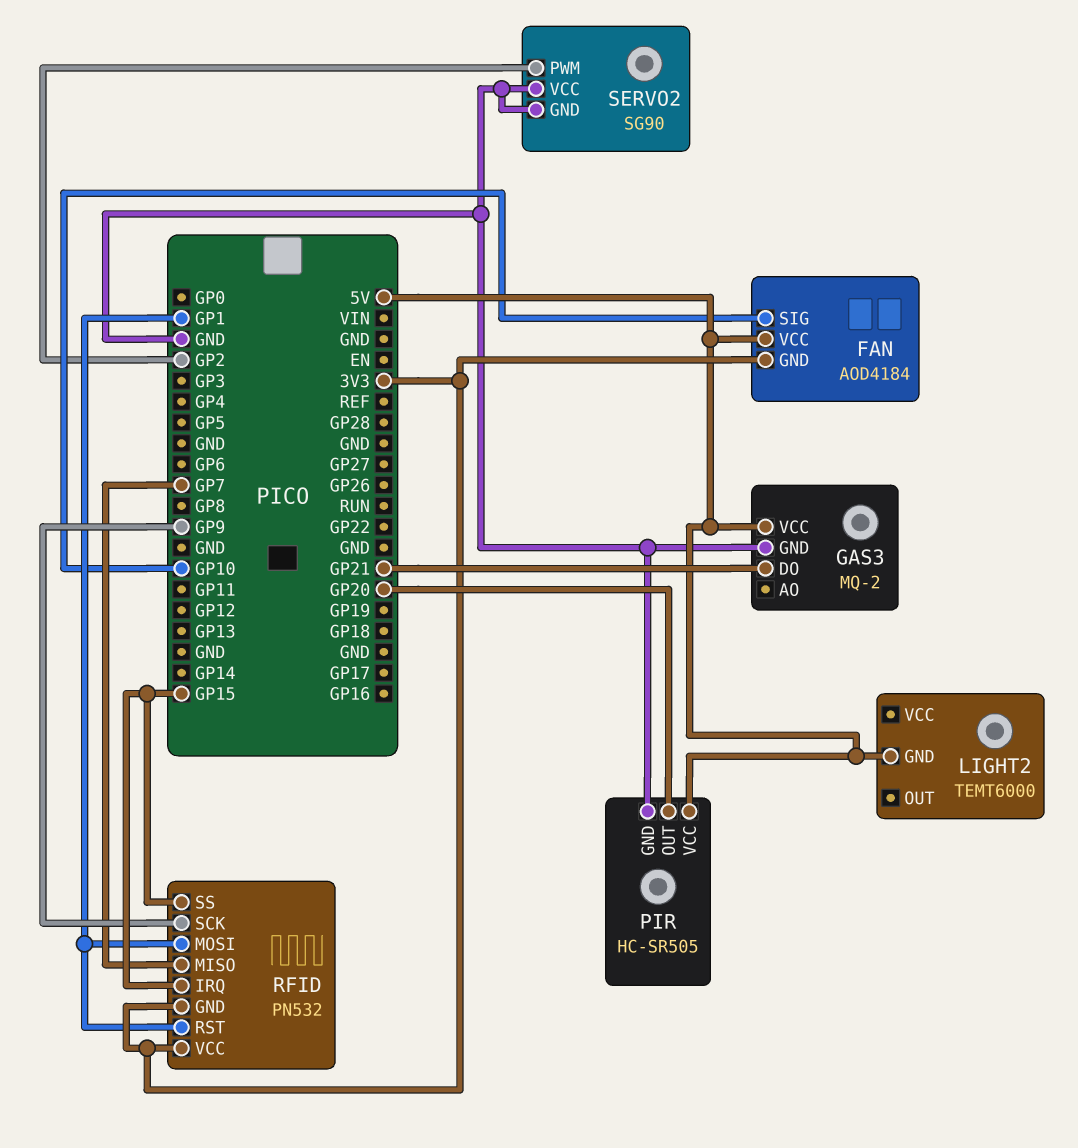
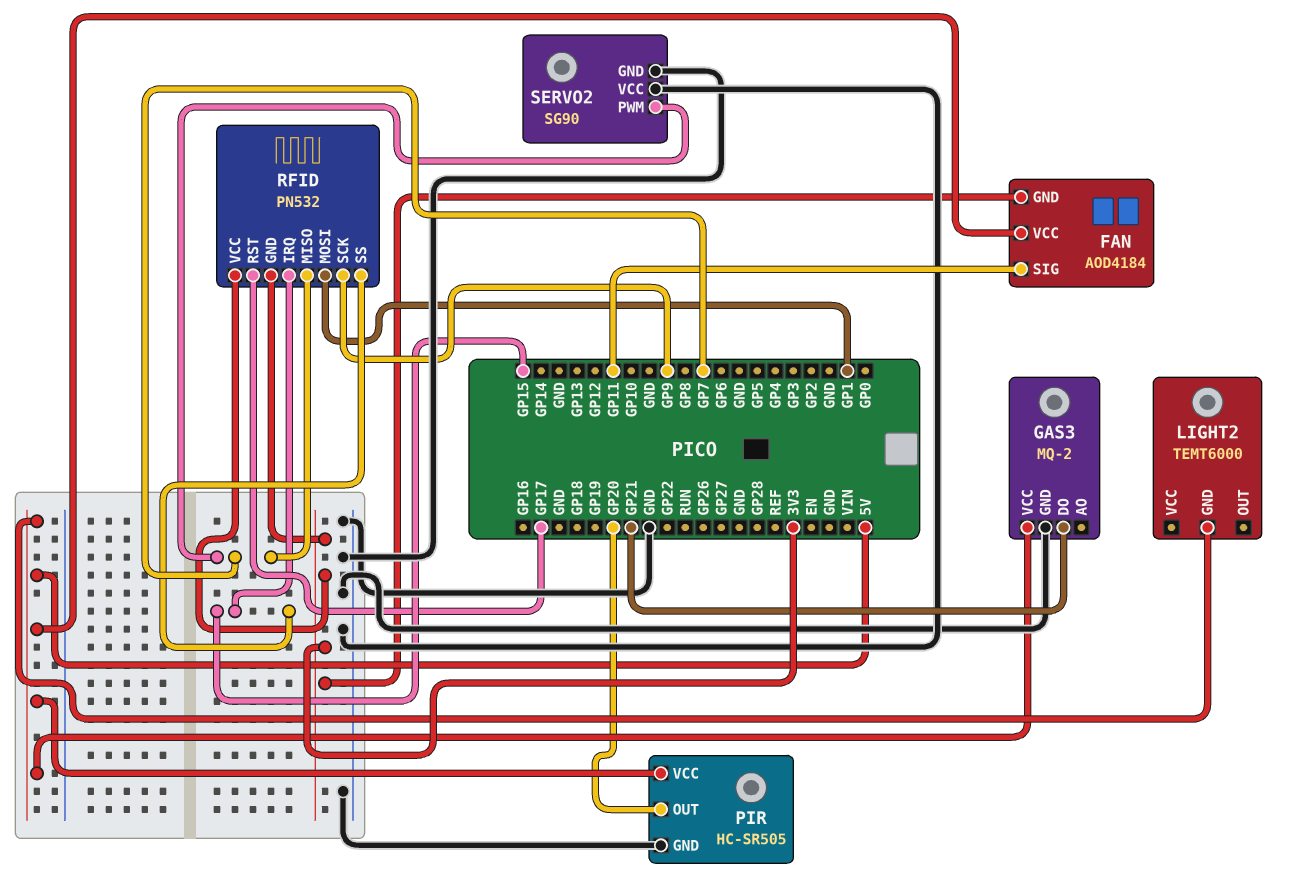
FAN pin SIG: GP10 -> GP11
RFID pin RST: GP1 -> GP17
SERVO2 pin PWM: GP2 -> GP7

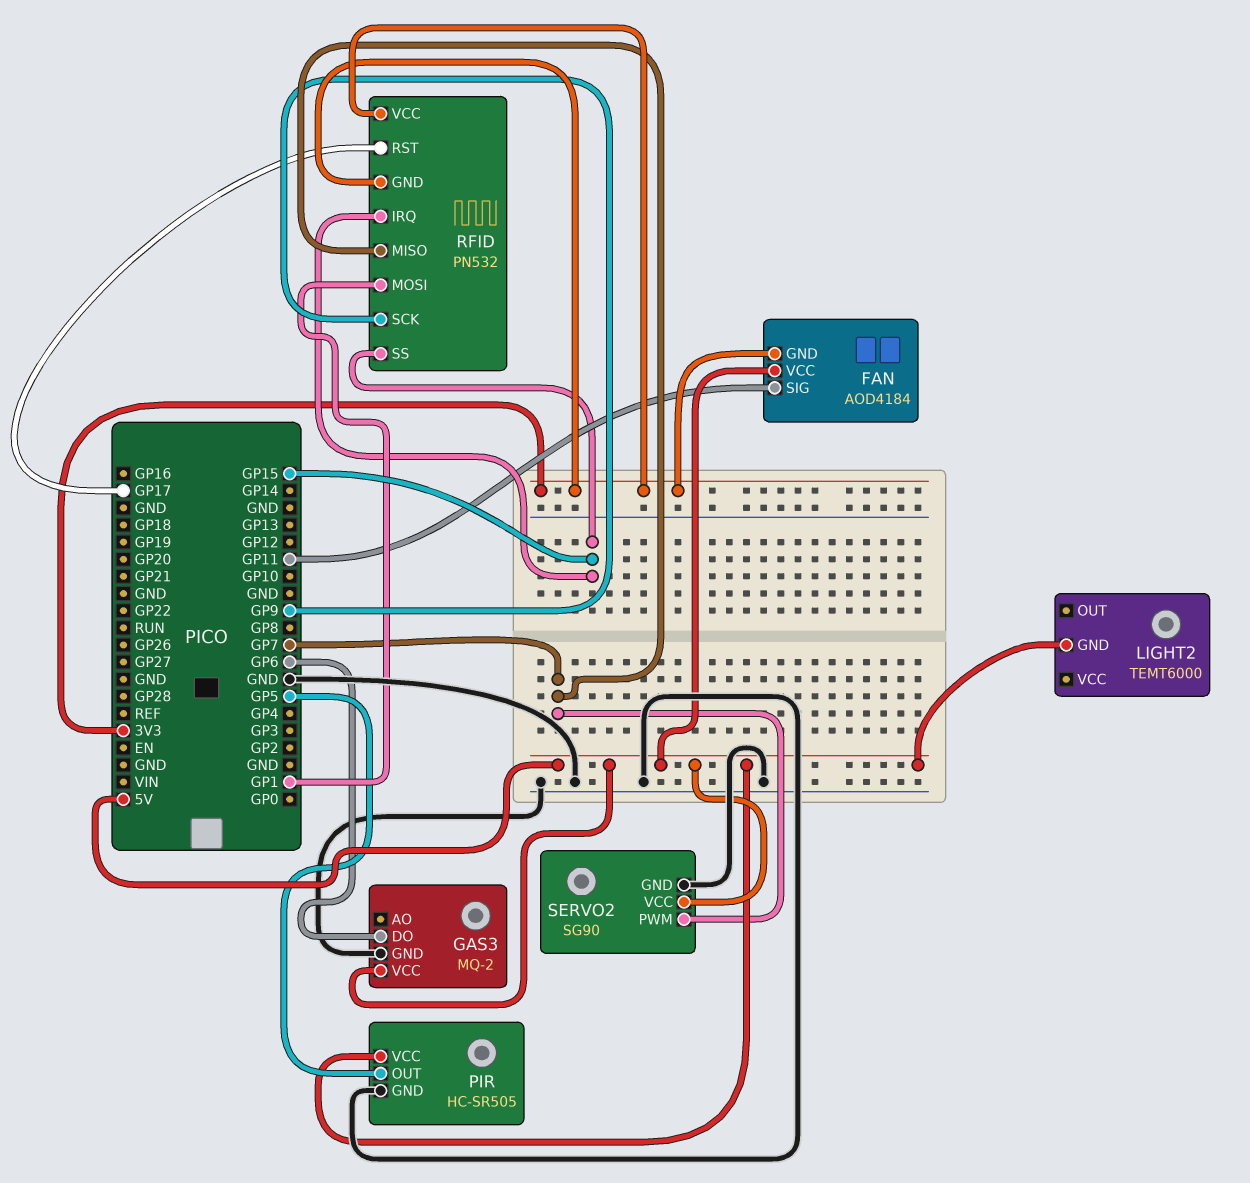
GAS3 pin DO: GP21 -> GP6
PIR pin OUT: GP20 -> GP5
SERVO2 pin VCC: GND -> 5V

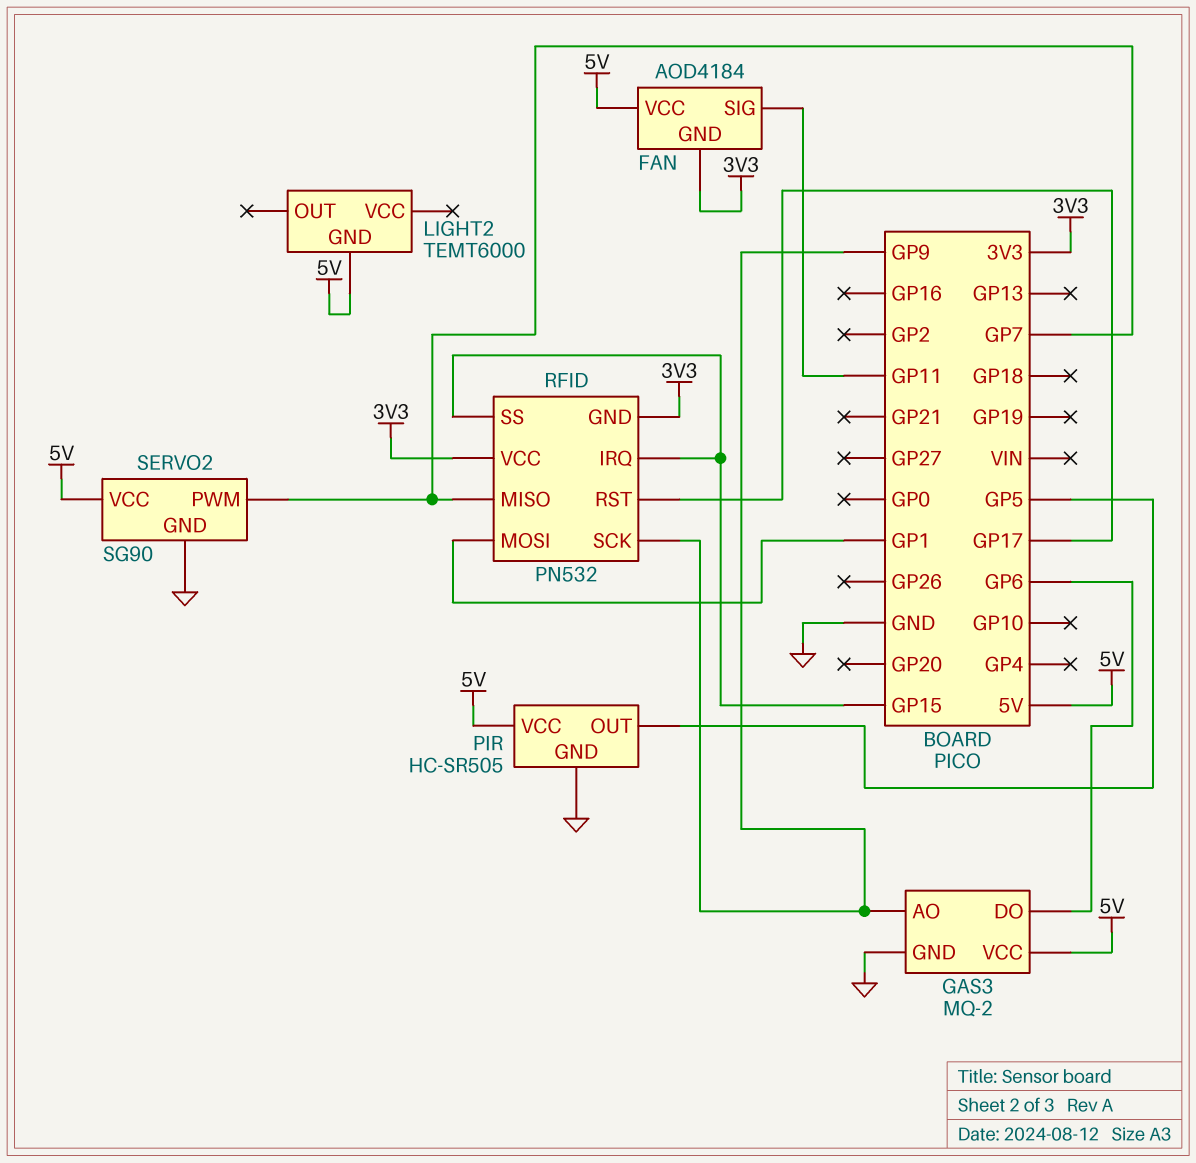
GAS3 pin AO: none -> GP9

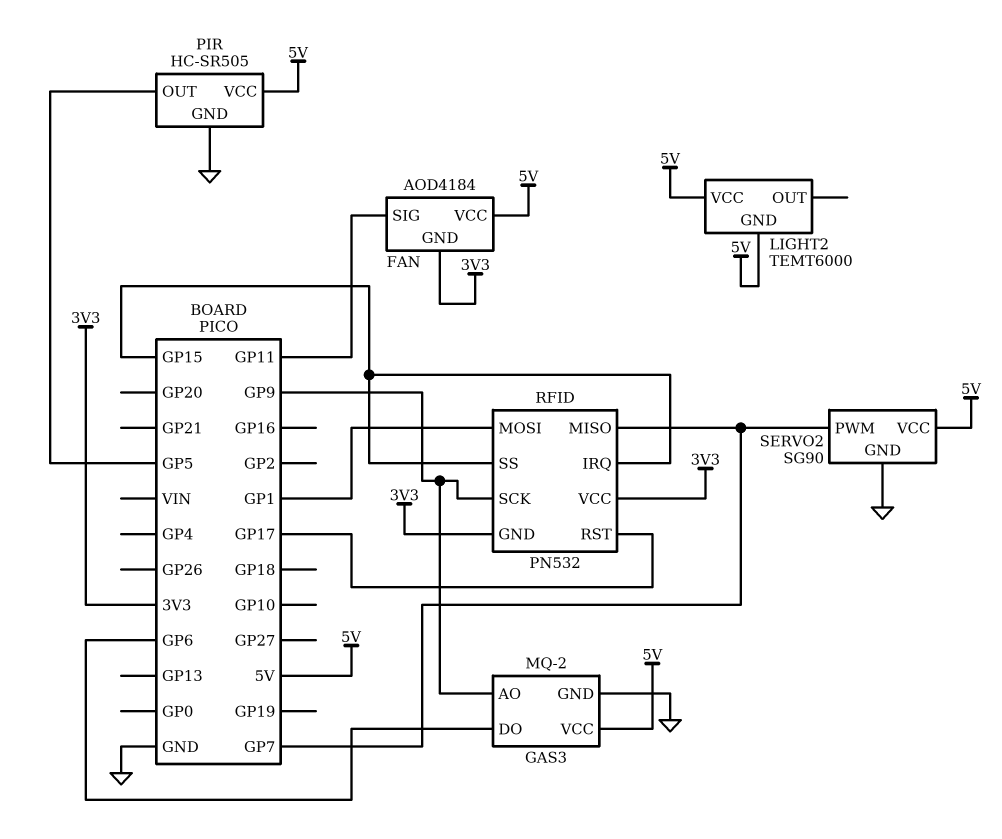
LIGHT2 pin VCC: none -> 5V

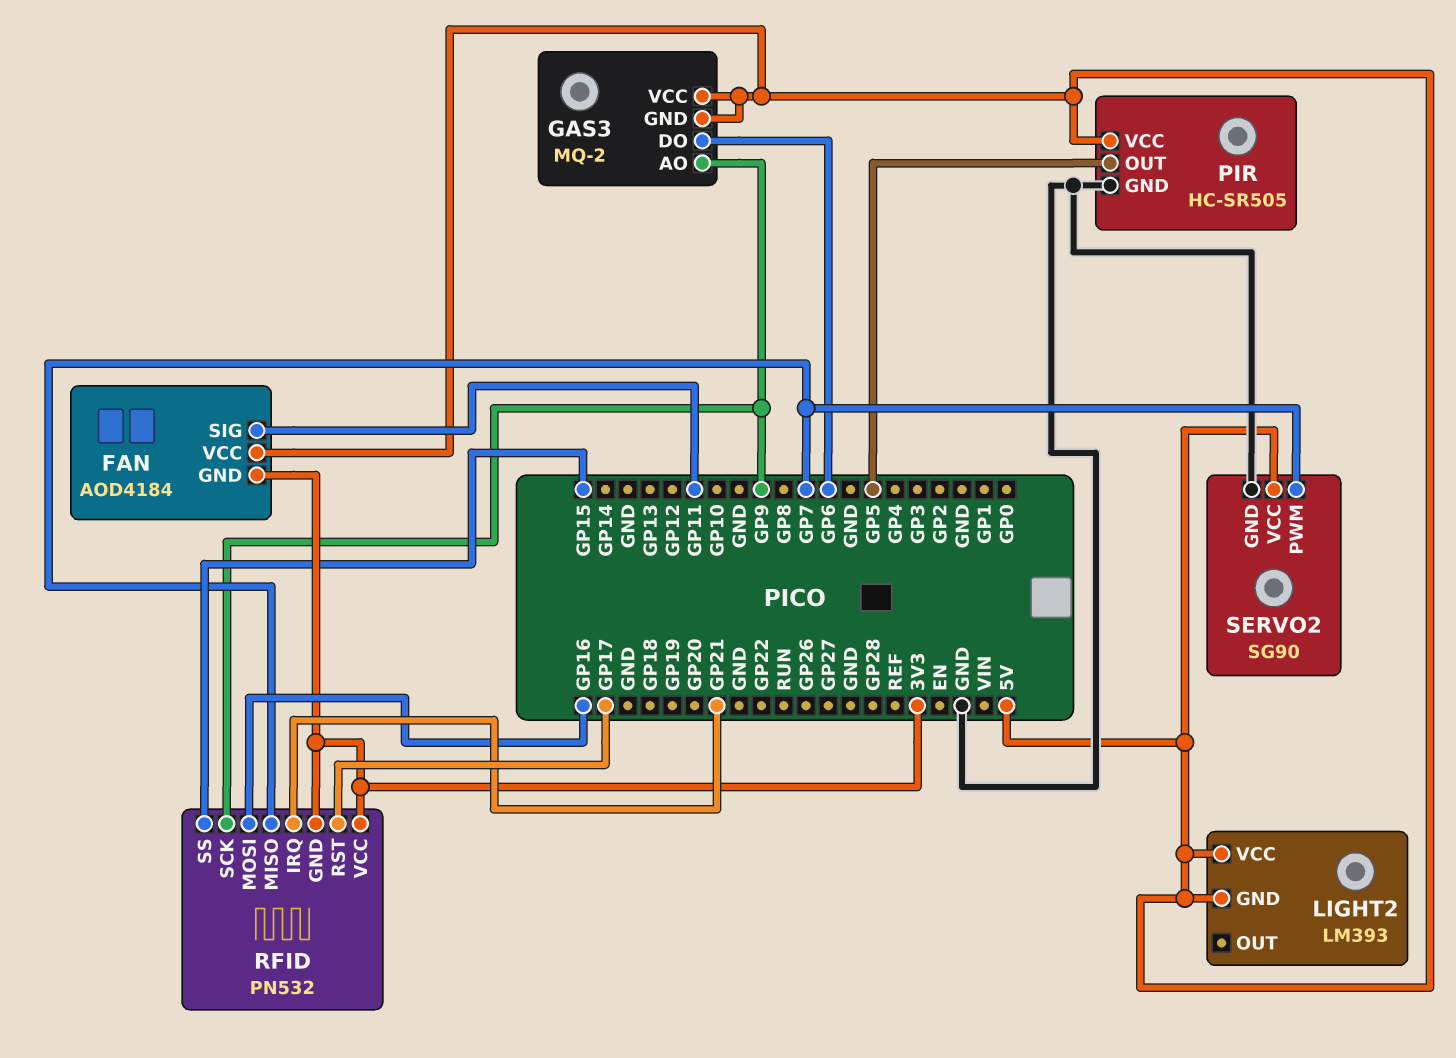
GAS3 pin GND: GND -> 5V
LIGHT2: TEMT6000 -> LM393
RFID pin IRQ: GP15 -> GP21
RFID pin MOSI: GP1 -> GP16

